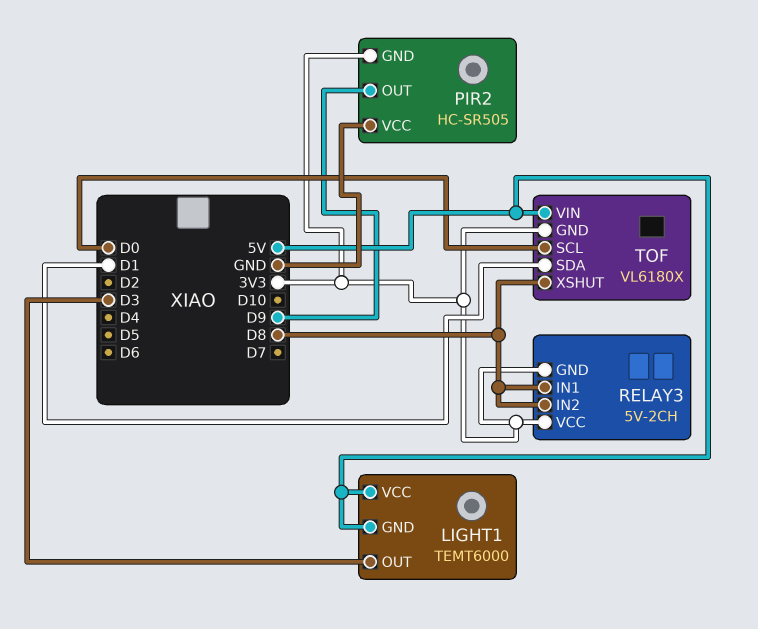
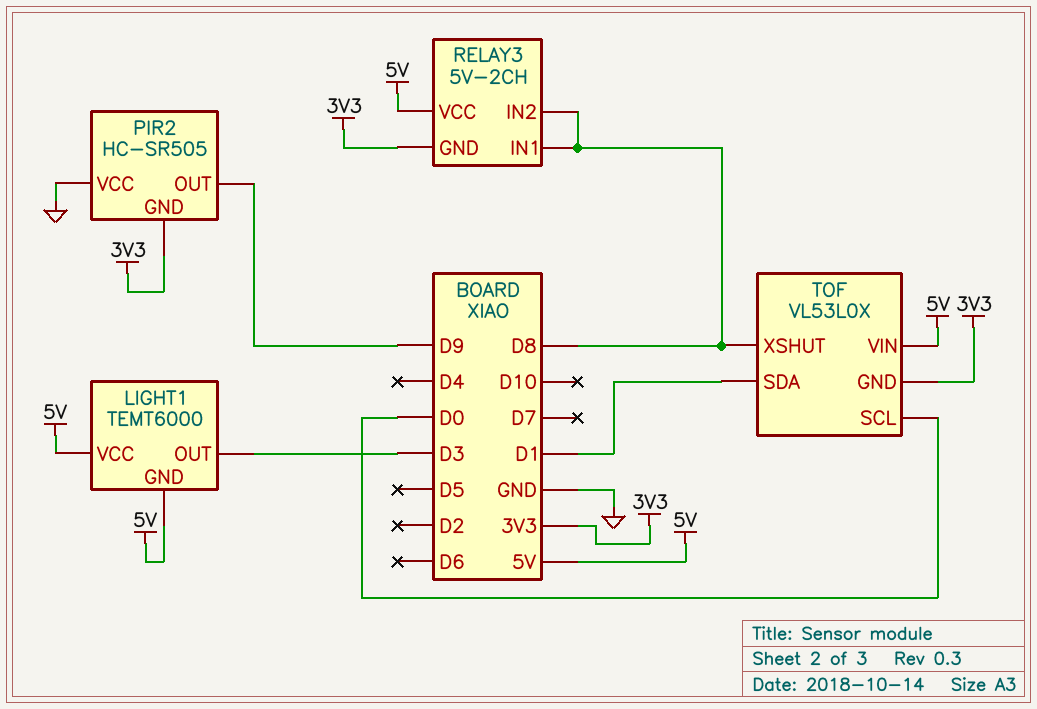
RELAY3 pin VCC: 3V3 -> 5V
TOF: VL6180X -> VL53L0X

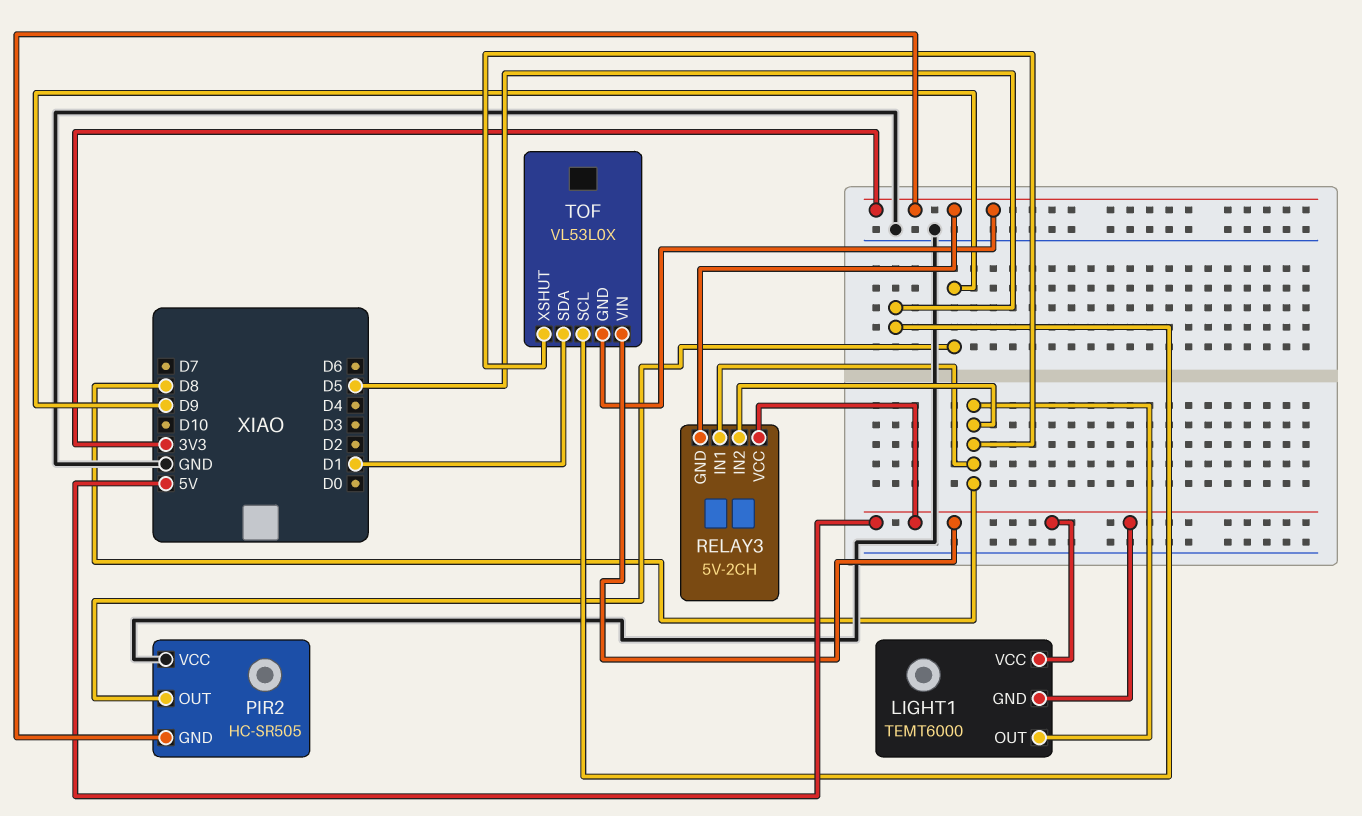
LIGHT1 pin OUT: D3 -> D8
TOF pin SCL: D0 -> D5

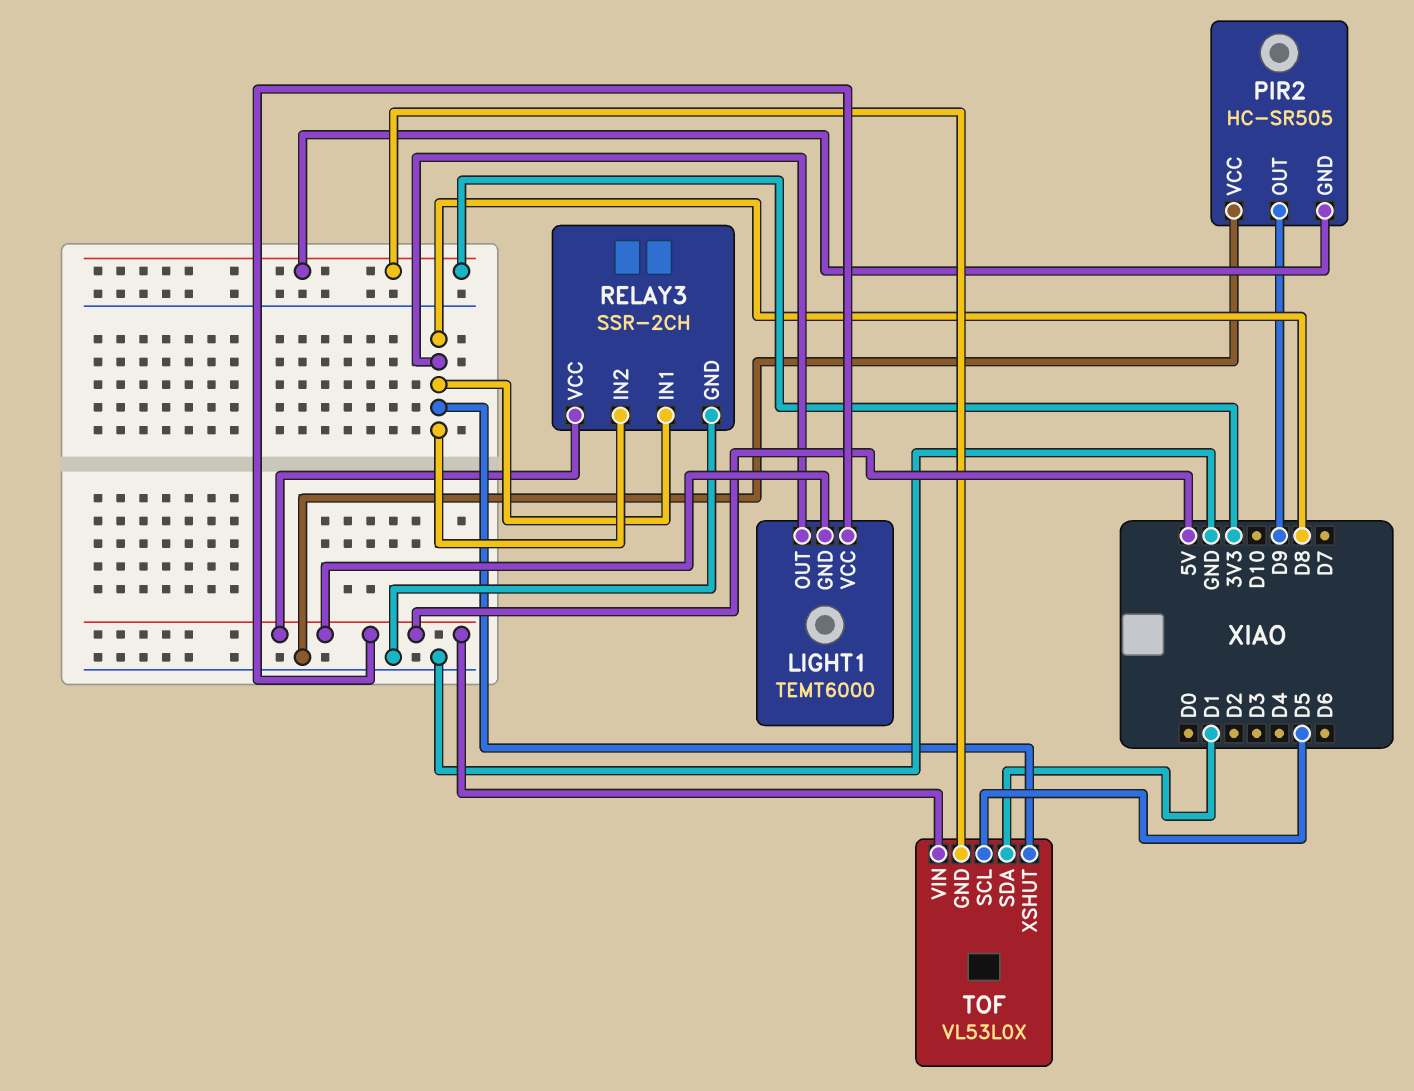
RELAY3: 5V-2CH -> SSR-2CH
RELAY3 pin GND: 3V3 -> GND

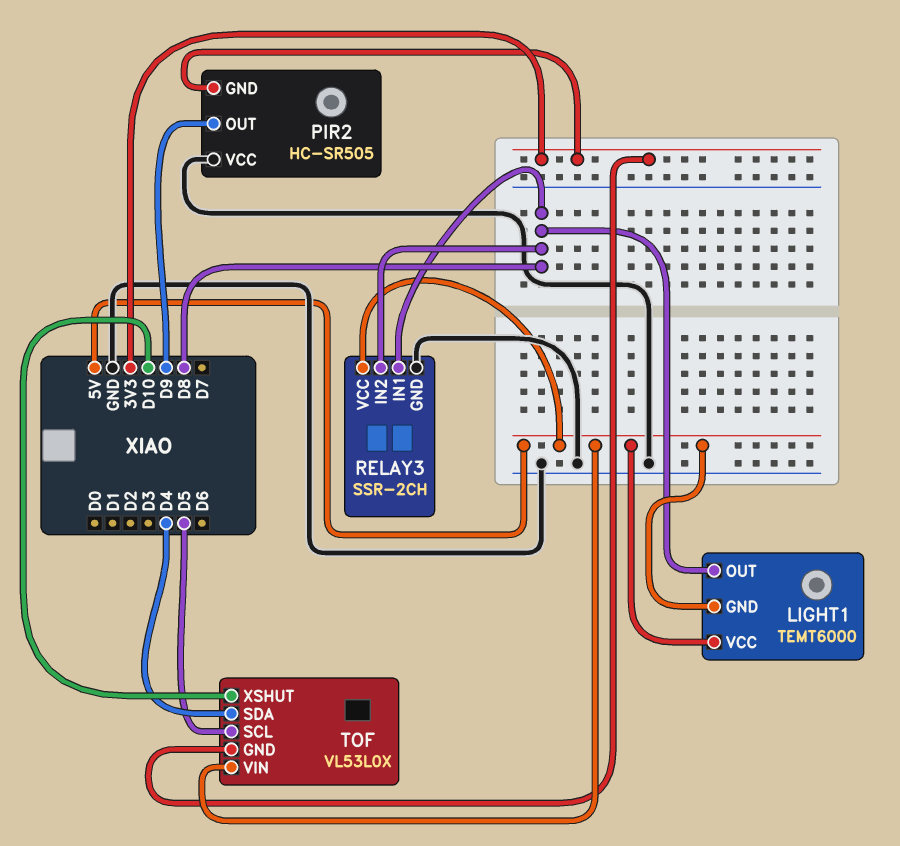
TOF pin SDA: D1 -> D4
TOF pin XSHUT: D8 -> D10

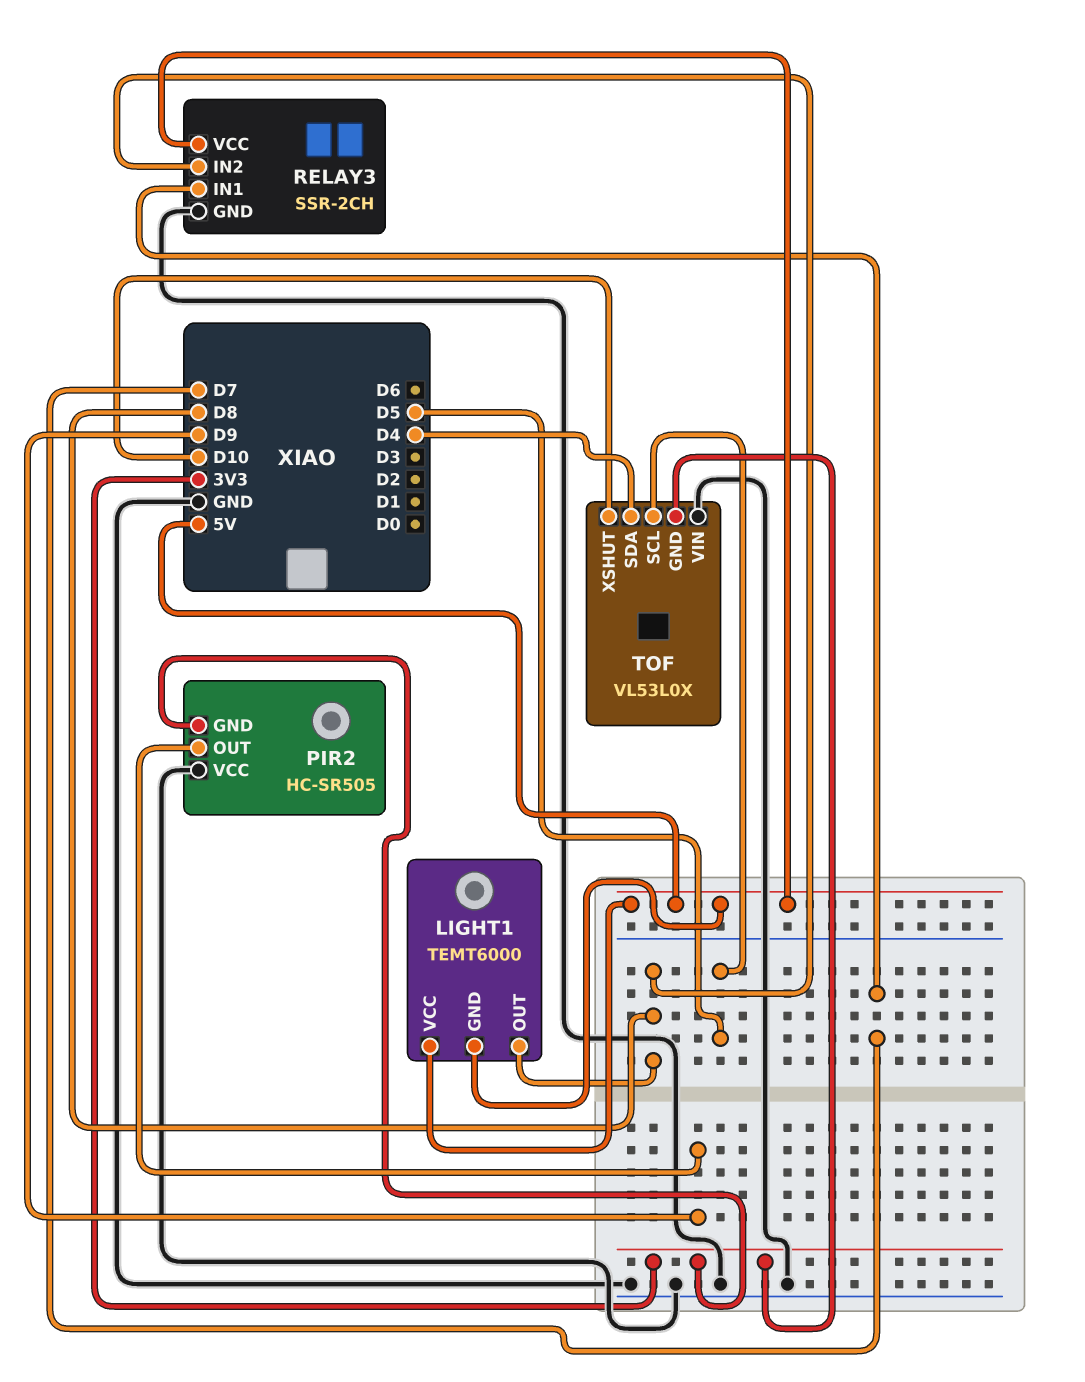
RELAY3 pin IN1: D8 -> D7
TOF pin VIN: 5V -> GND

